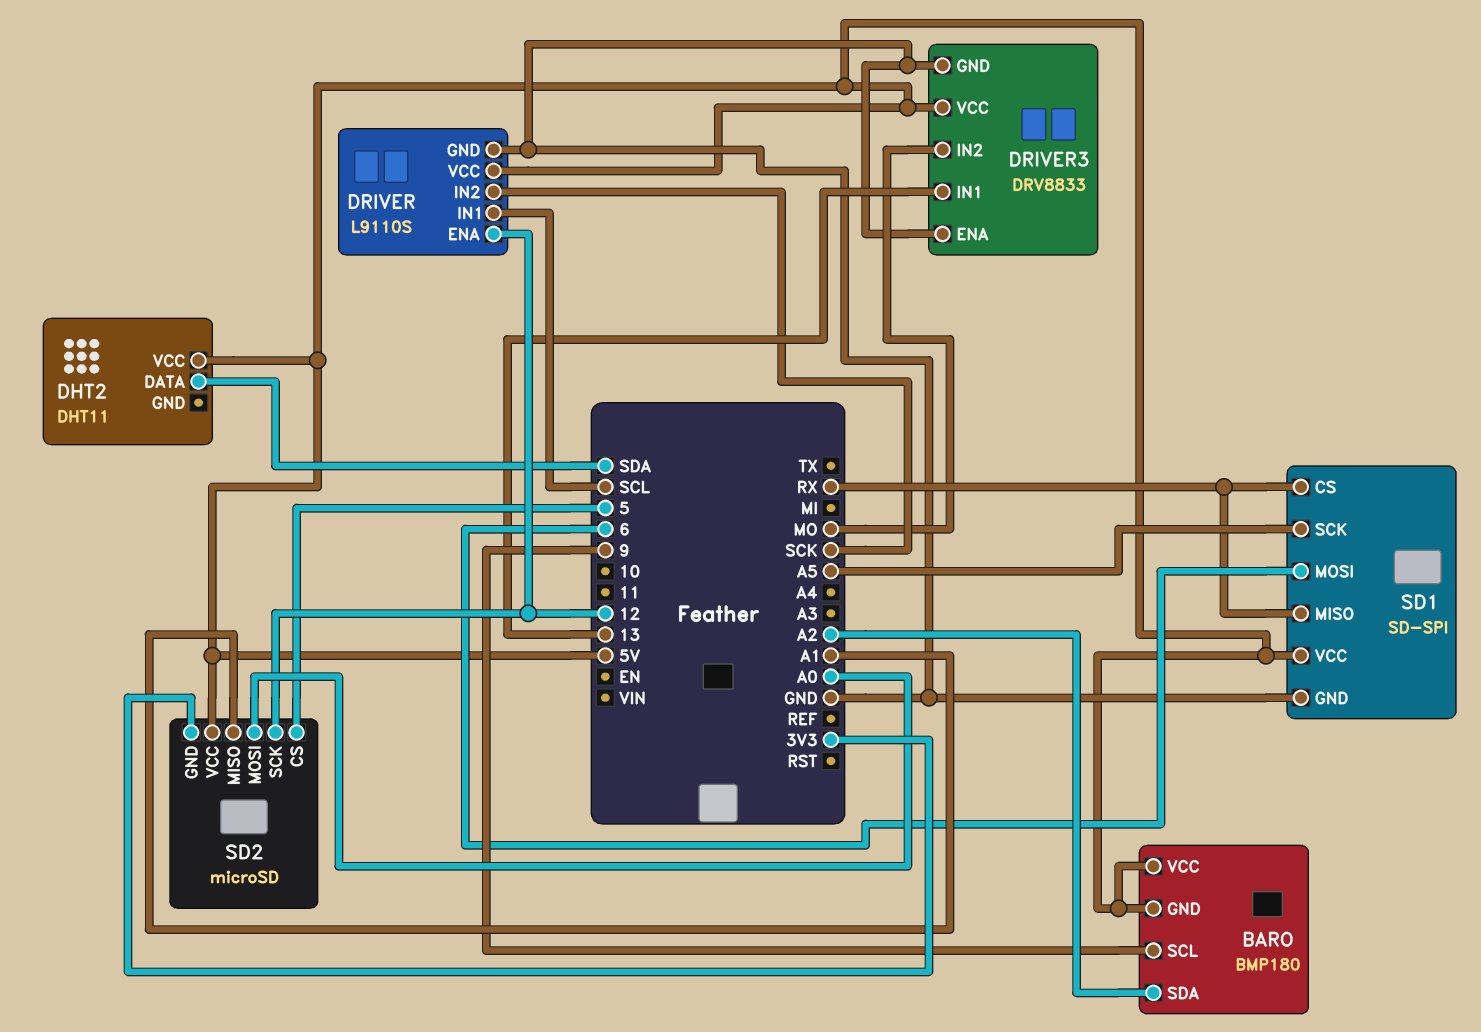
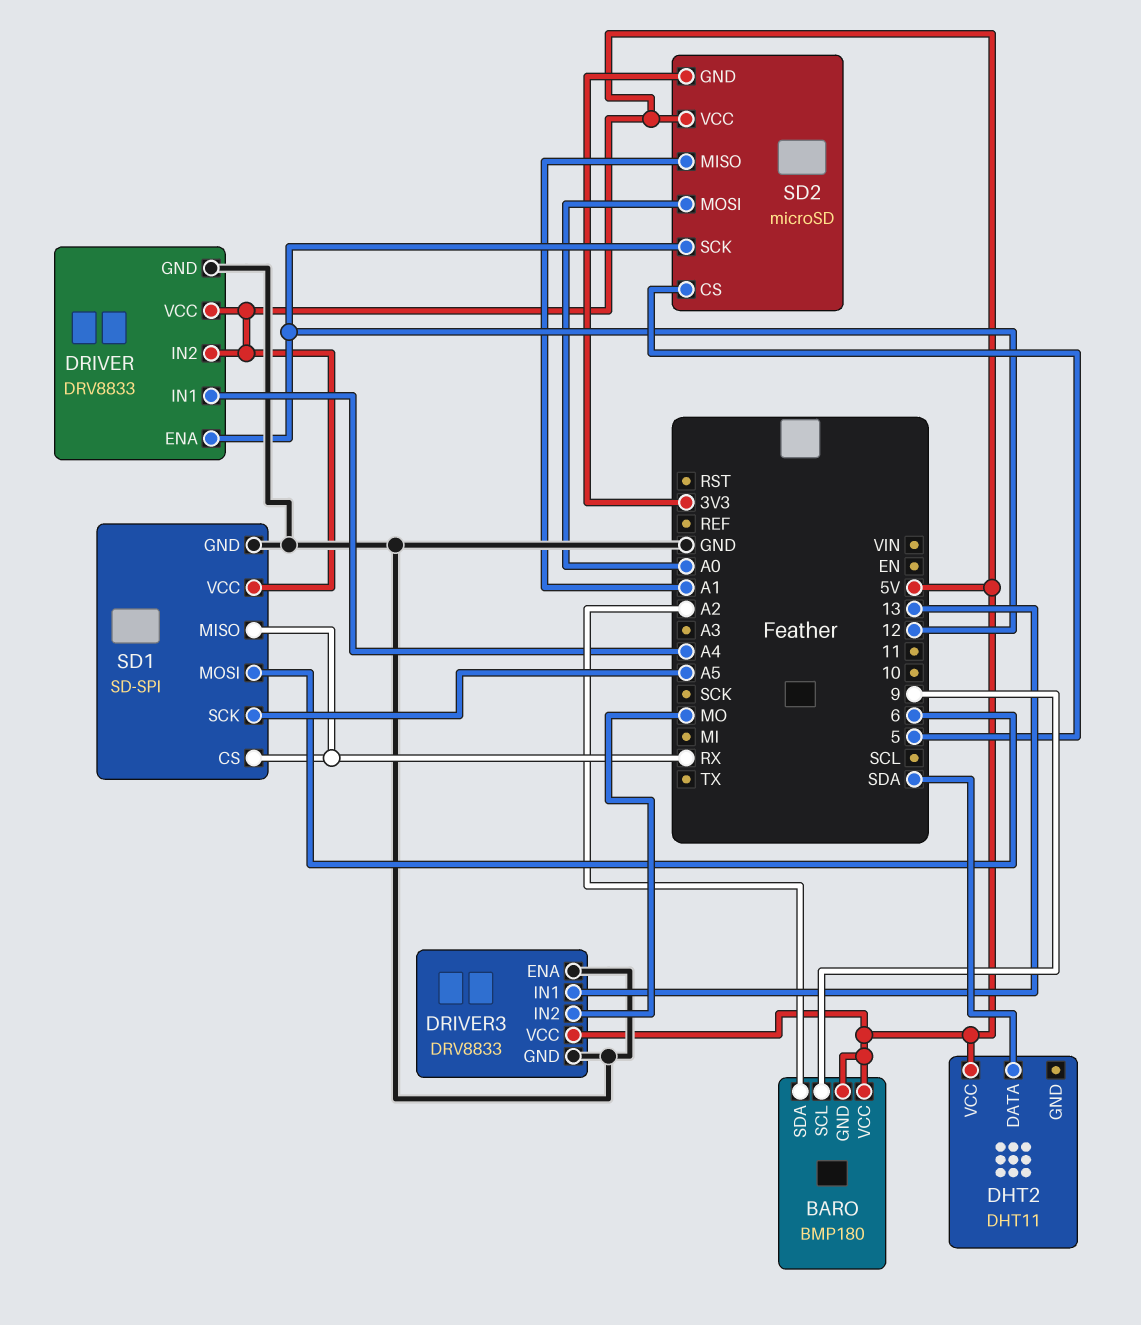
DRIVER: L9110S -> DRV8833
DRIVER pin IN1: SCL -> A4
DRIVER pin IN2: SCK -> 5V

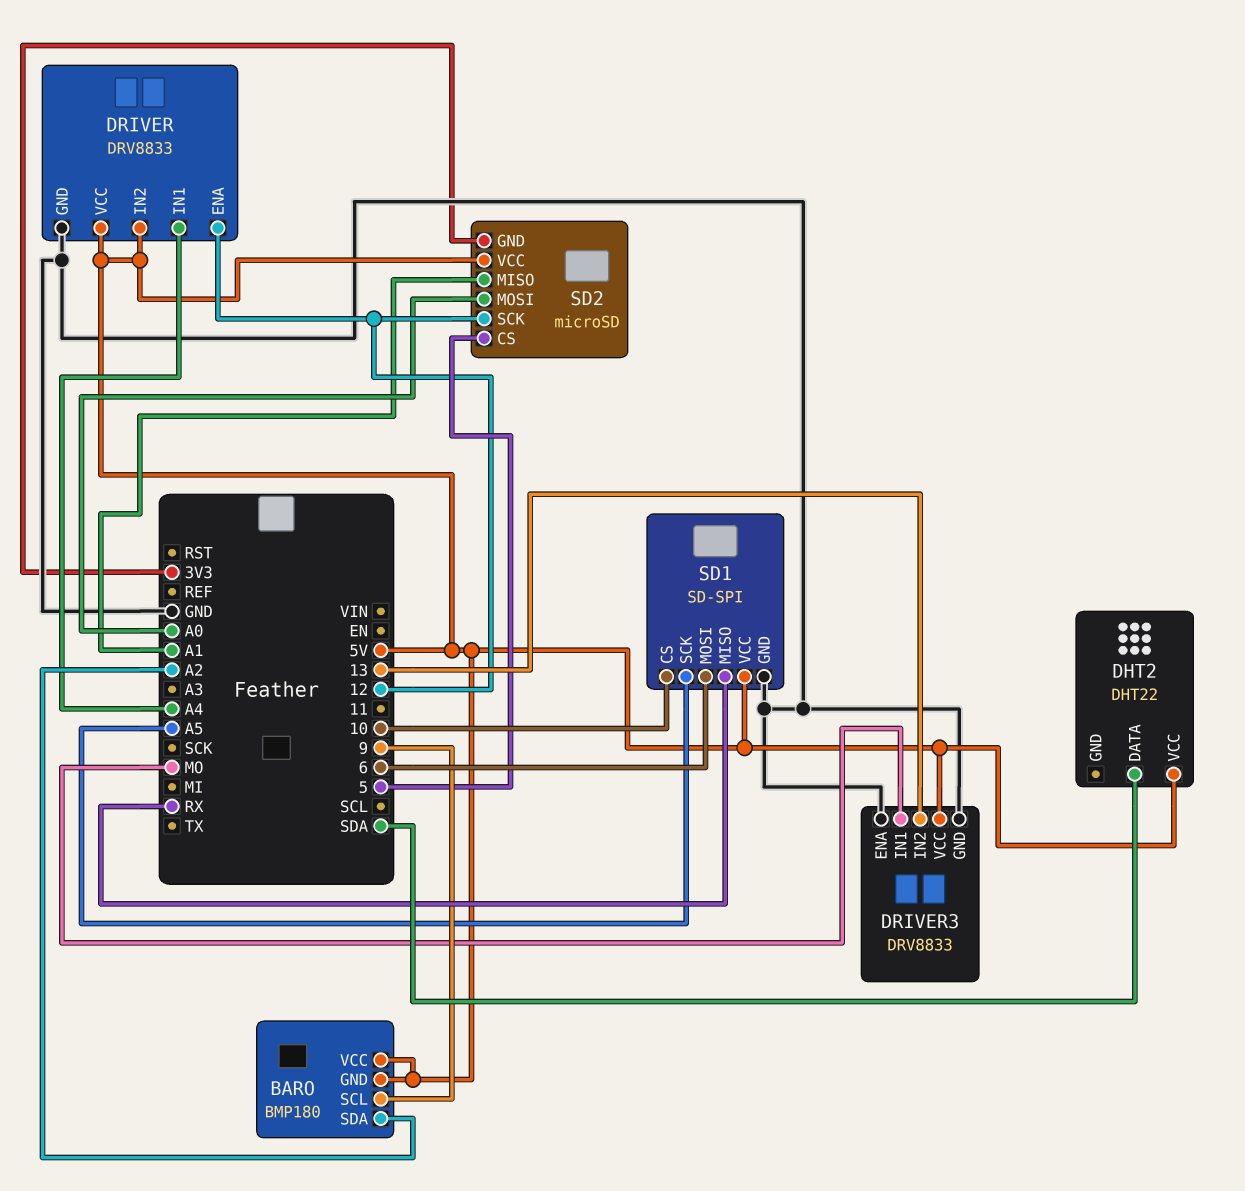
DHT2: DHT11 -> DHT22
DRIVER3 pin IN1: 13 -> MO
DRIVER3 pin IN2: MO -> 13
SD1 pin CS: RX -> 10

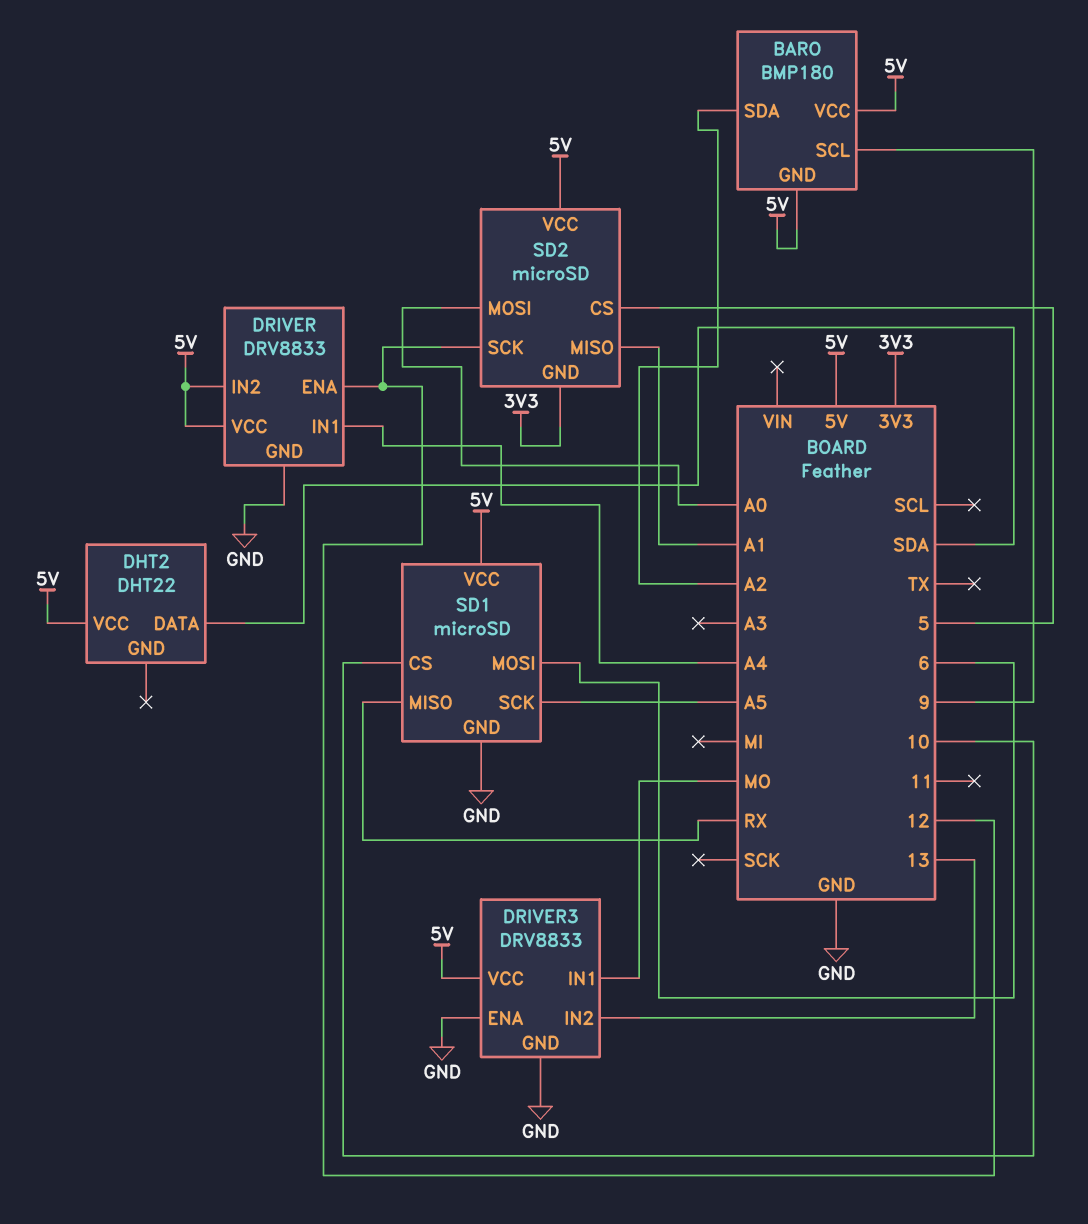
SD1: SD-SPI -> microSD

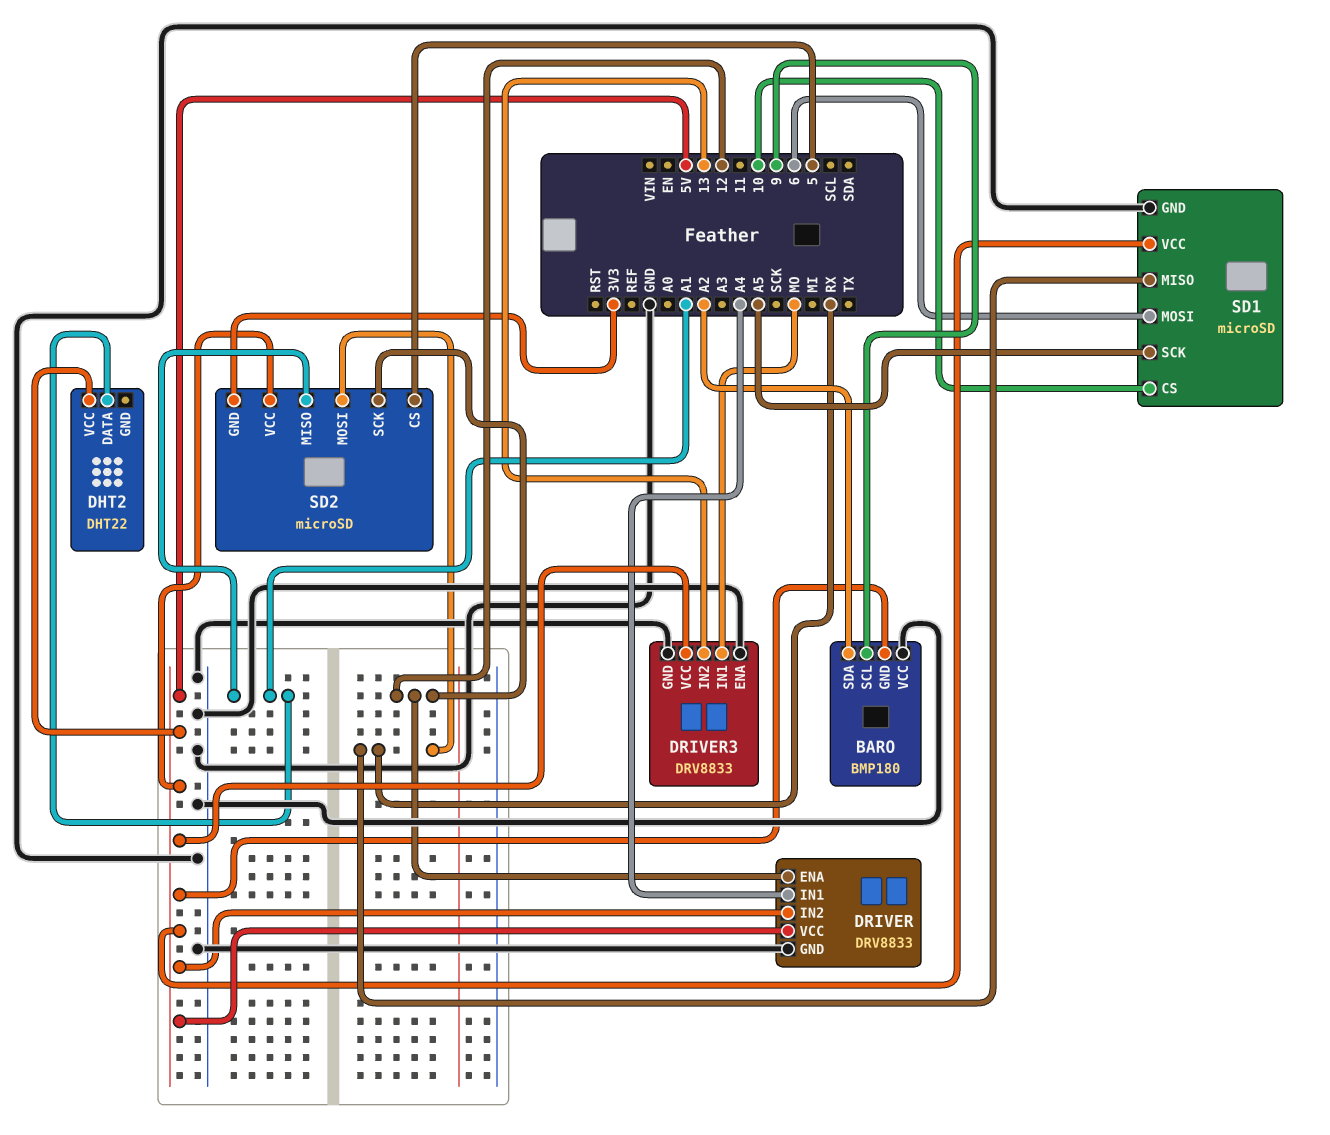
BARO pin VCC: 5V -> GND
DHT2 pin DATA: SDA -> A1
SD2 pin MOSI: A0 -> RX

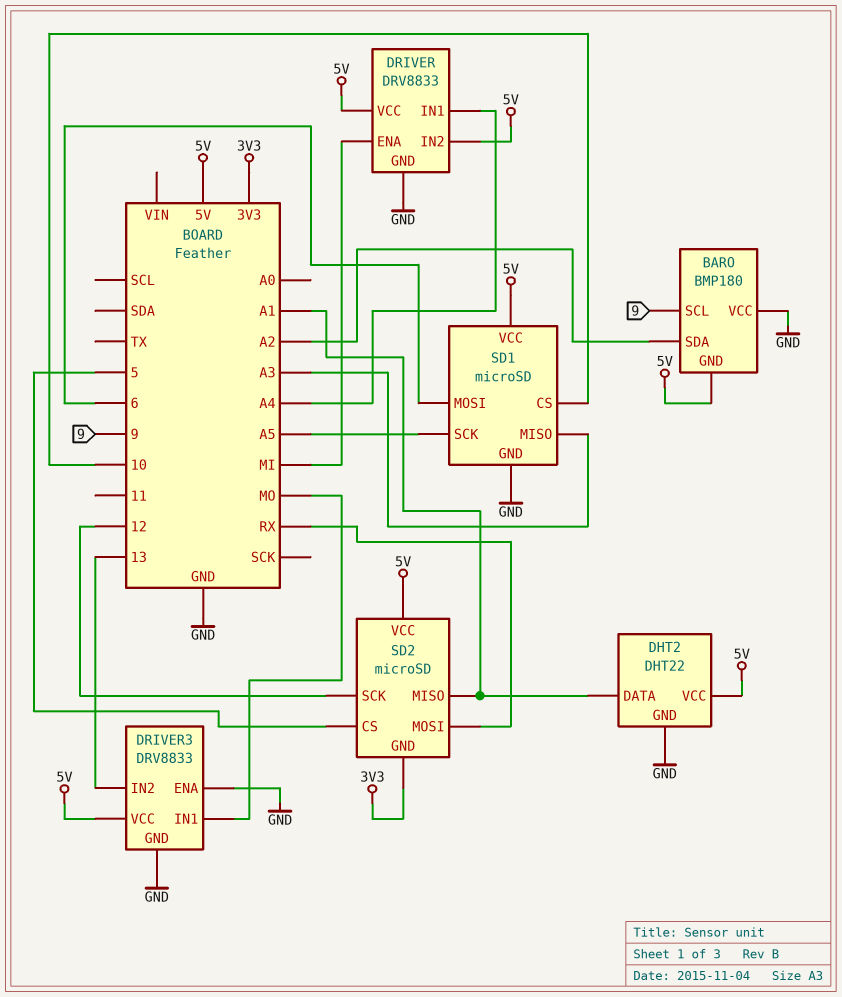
DHT2 pin GND: none -> GND
DRIVER pin ENA: 12 -> MI
SD1 pin MISO: RX -> A3

